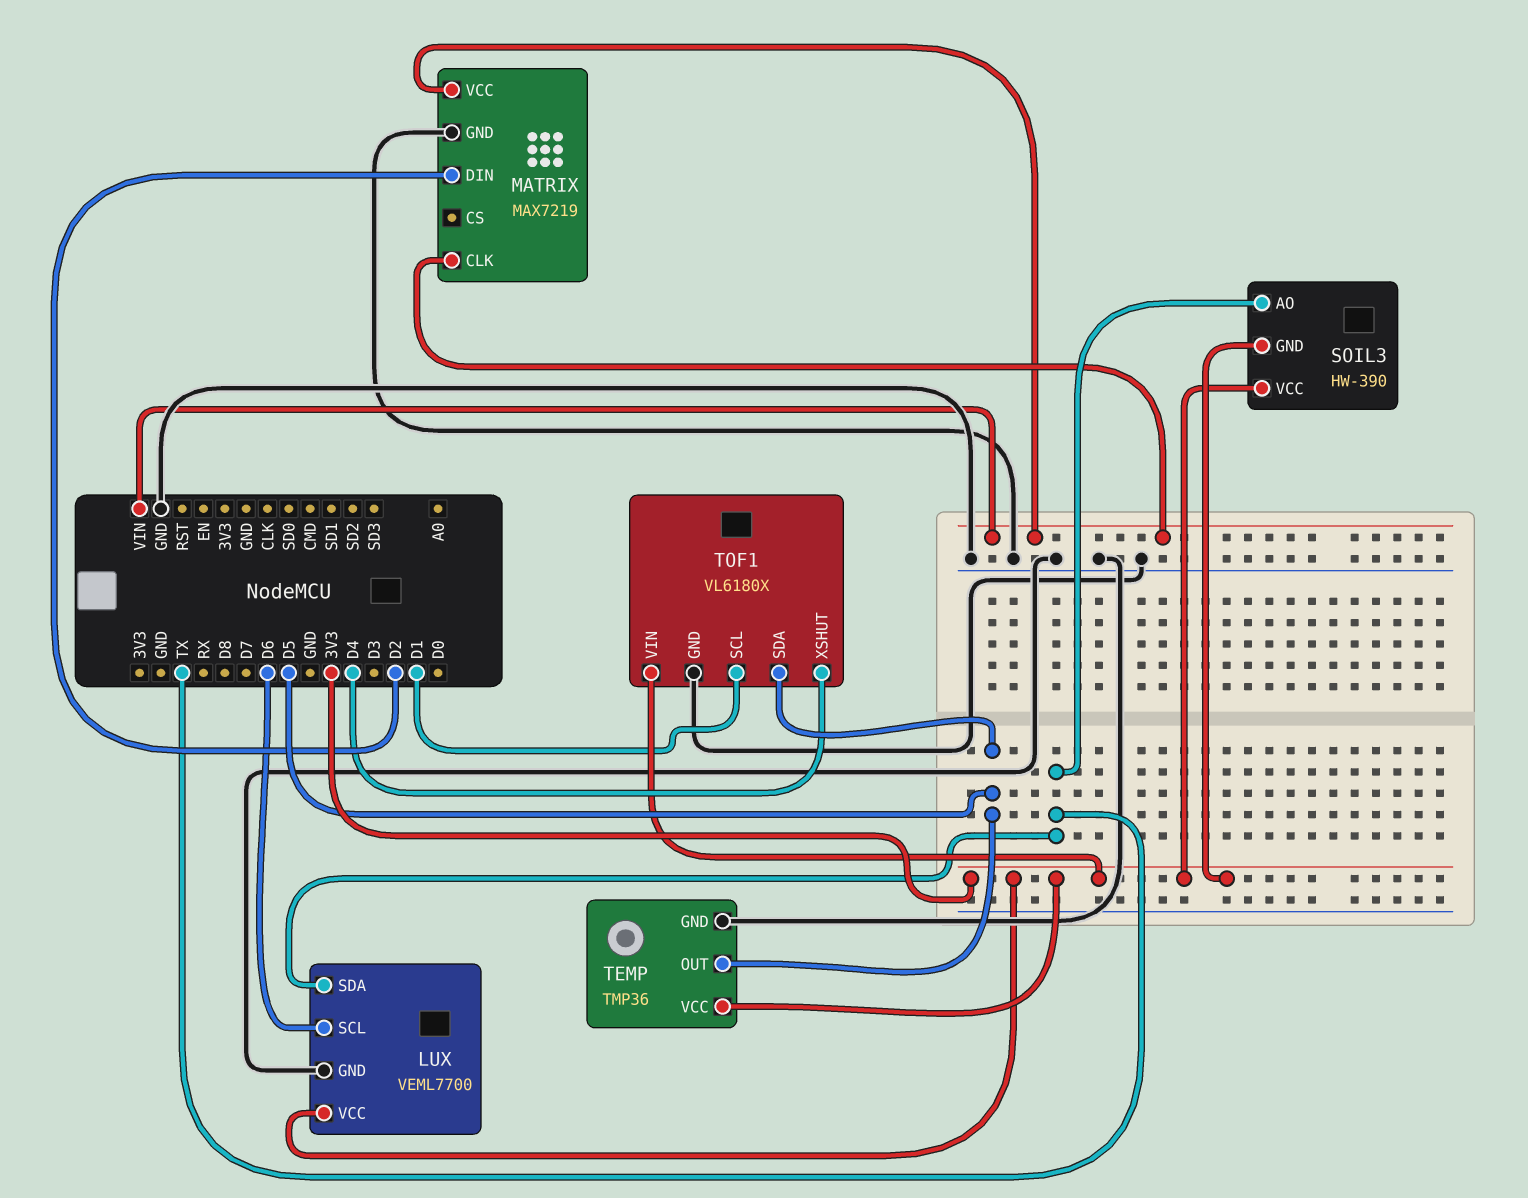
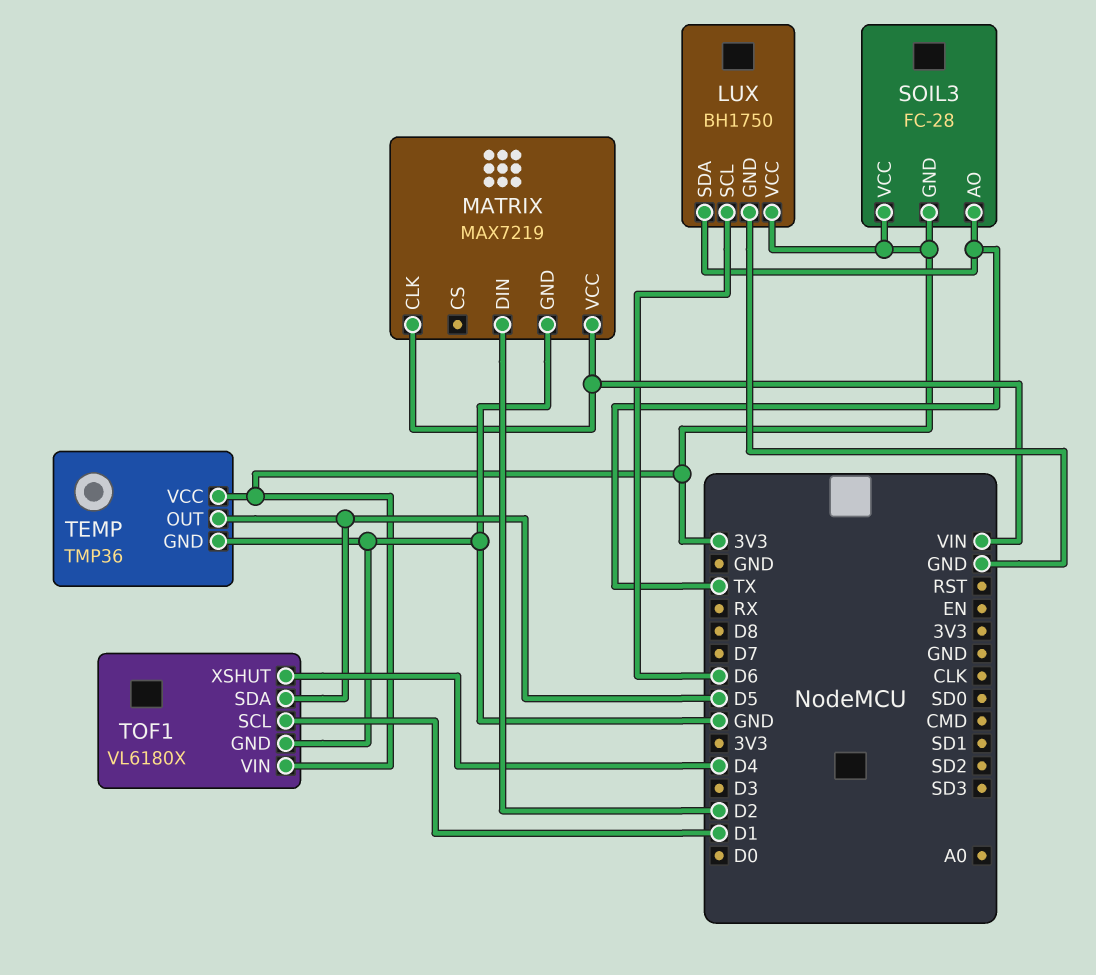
LUX: VEML7700 -> BH1750
SOIL3: HW-390 -> FC-28

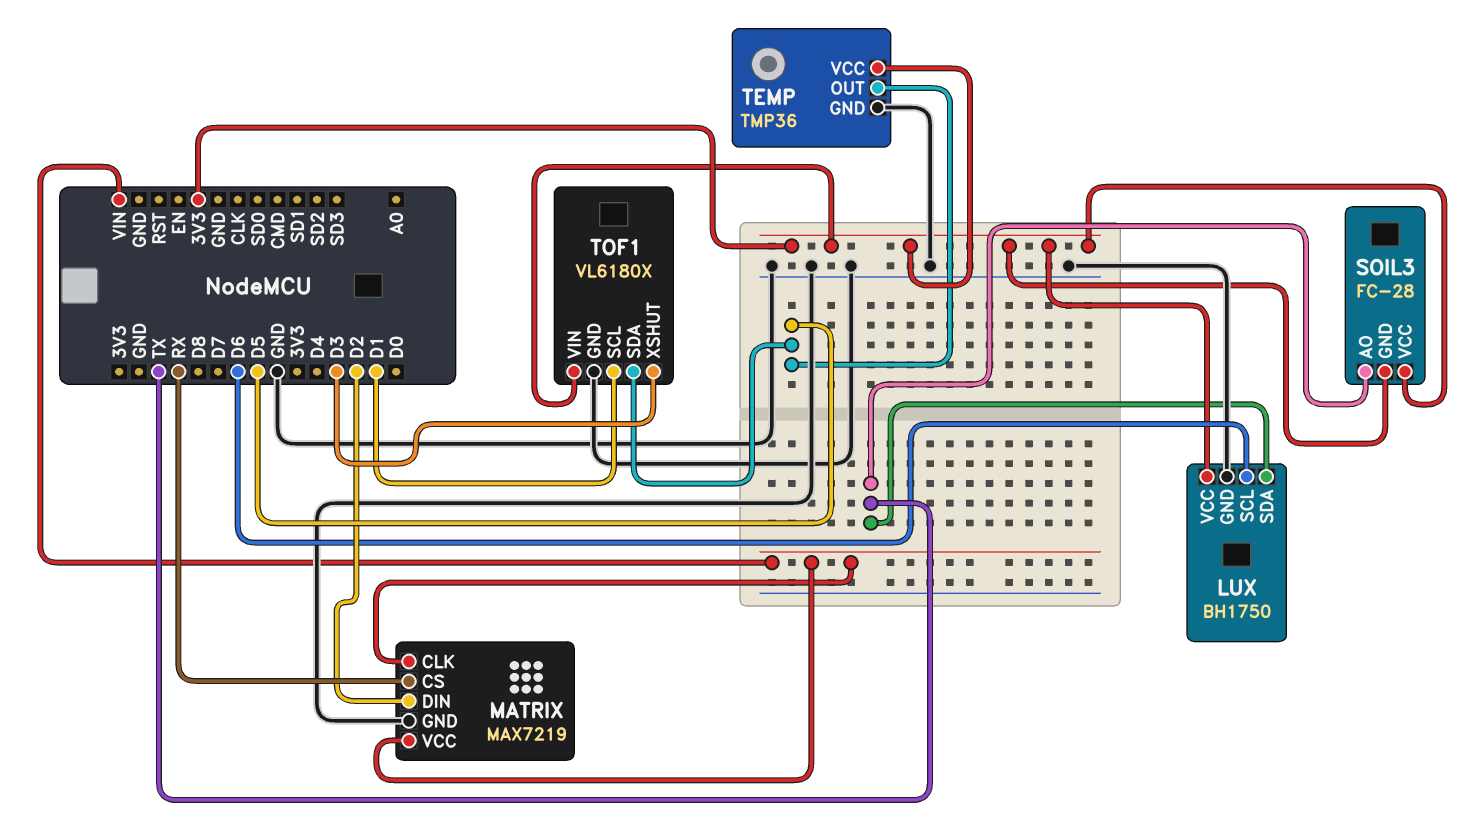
MATRIX pin CS: none -> RX
TOF1 pin XSHUT: D4 -> D3

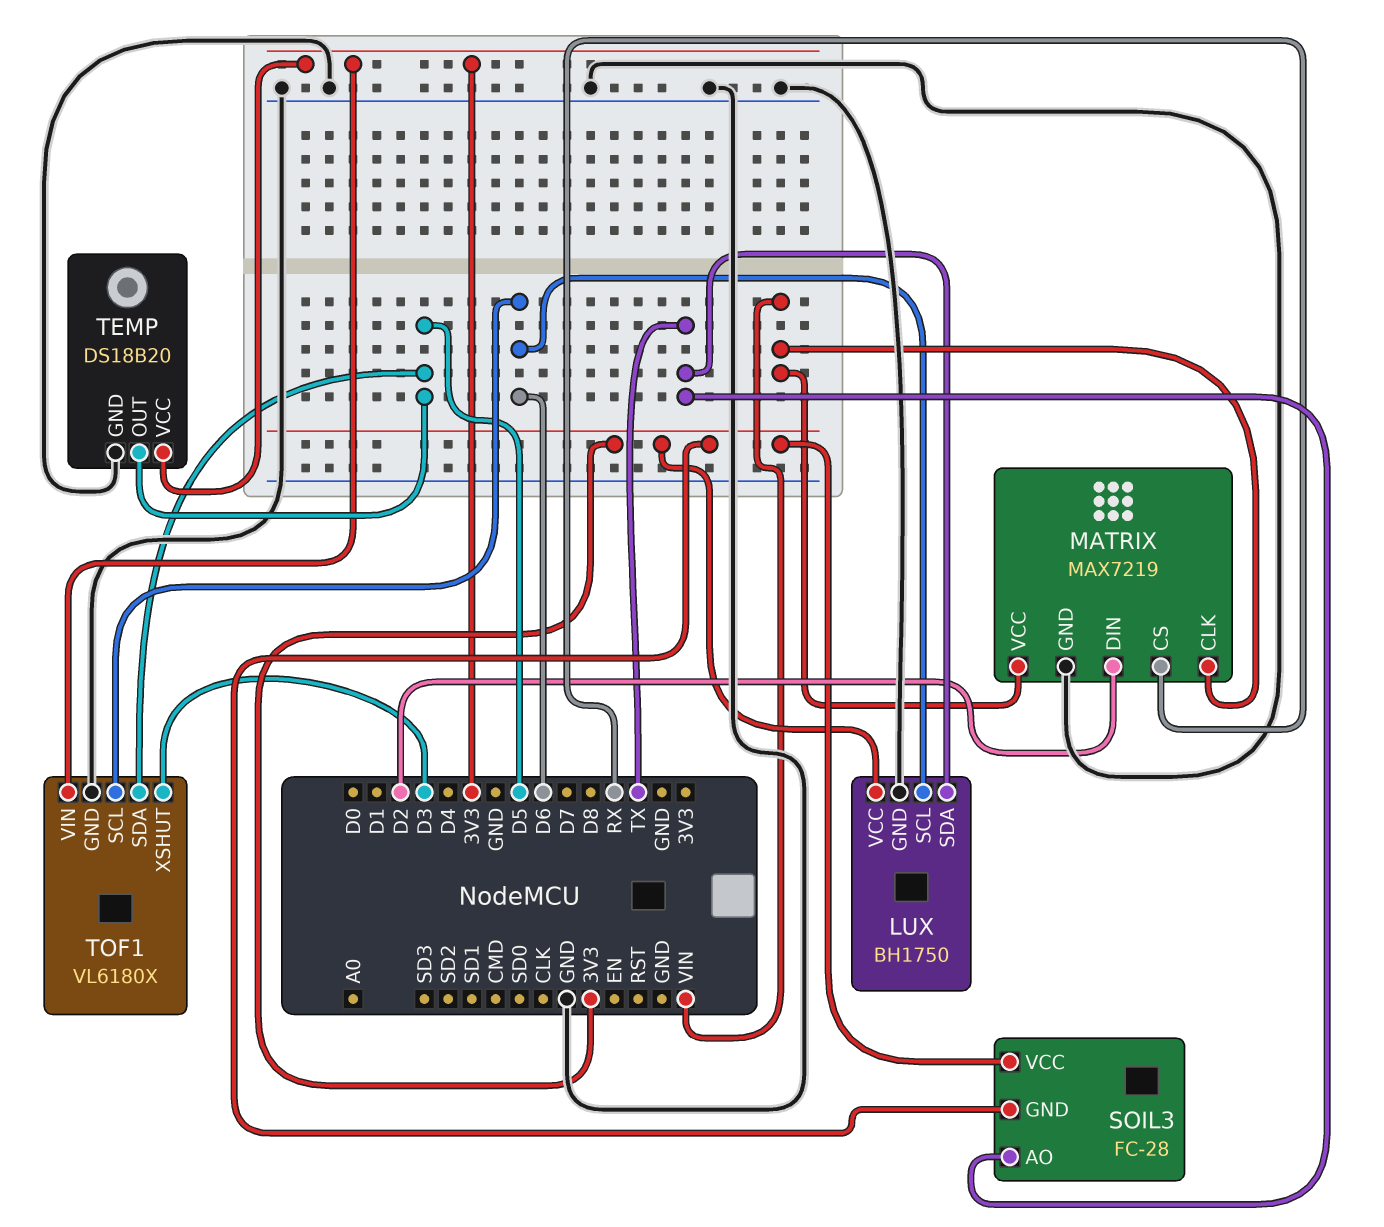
TEMP: TMP36 -> DS18B20
TOF1 pin SCL: D1 -> D6

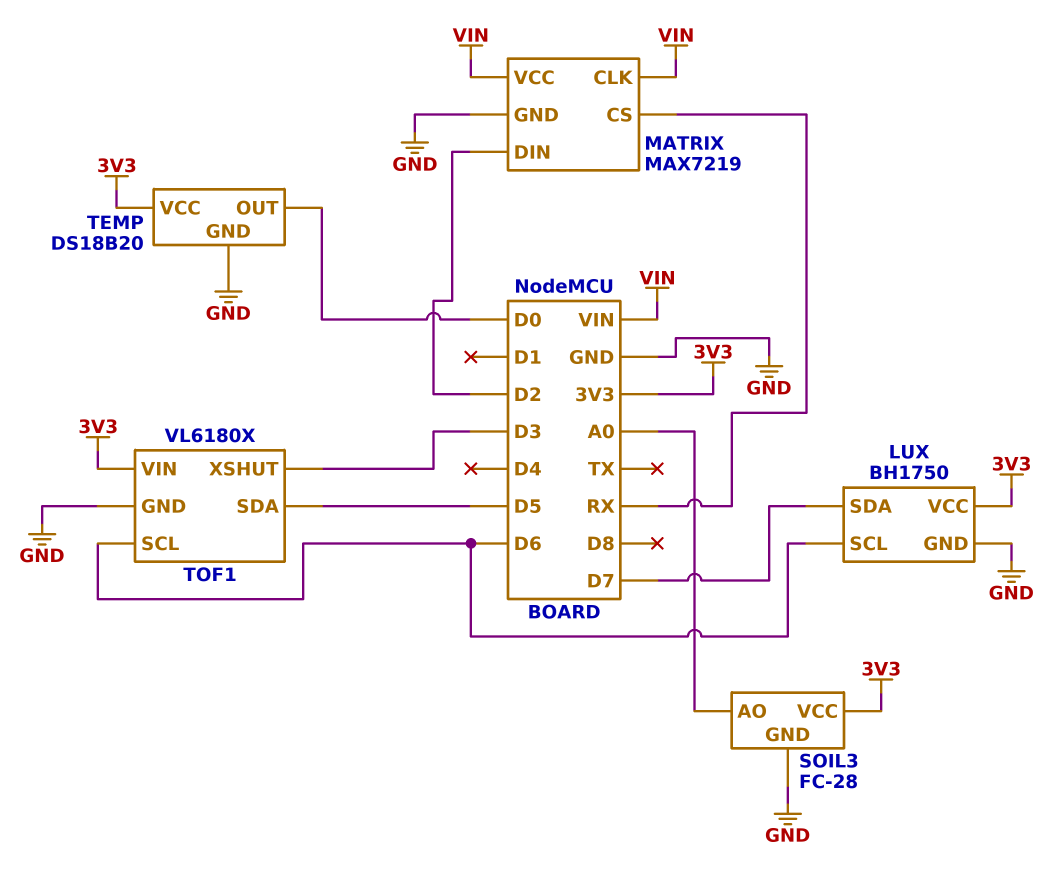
LUX pin SDA: TX -> D7
SOIL3 pin AO: TX -> A0
SOIL3 pin GND: 3V3 -> GND
TEMP pin OUT: D5 -> D0

